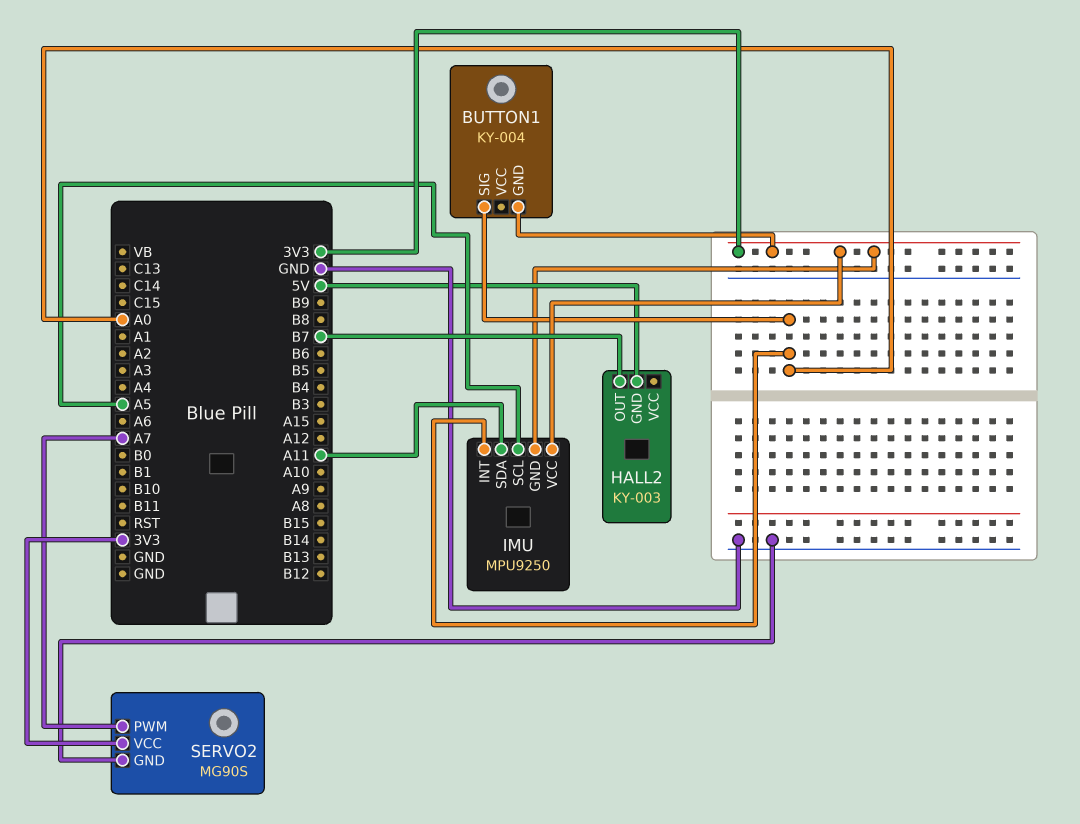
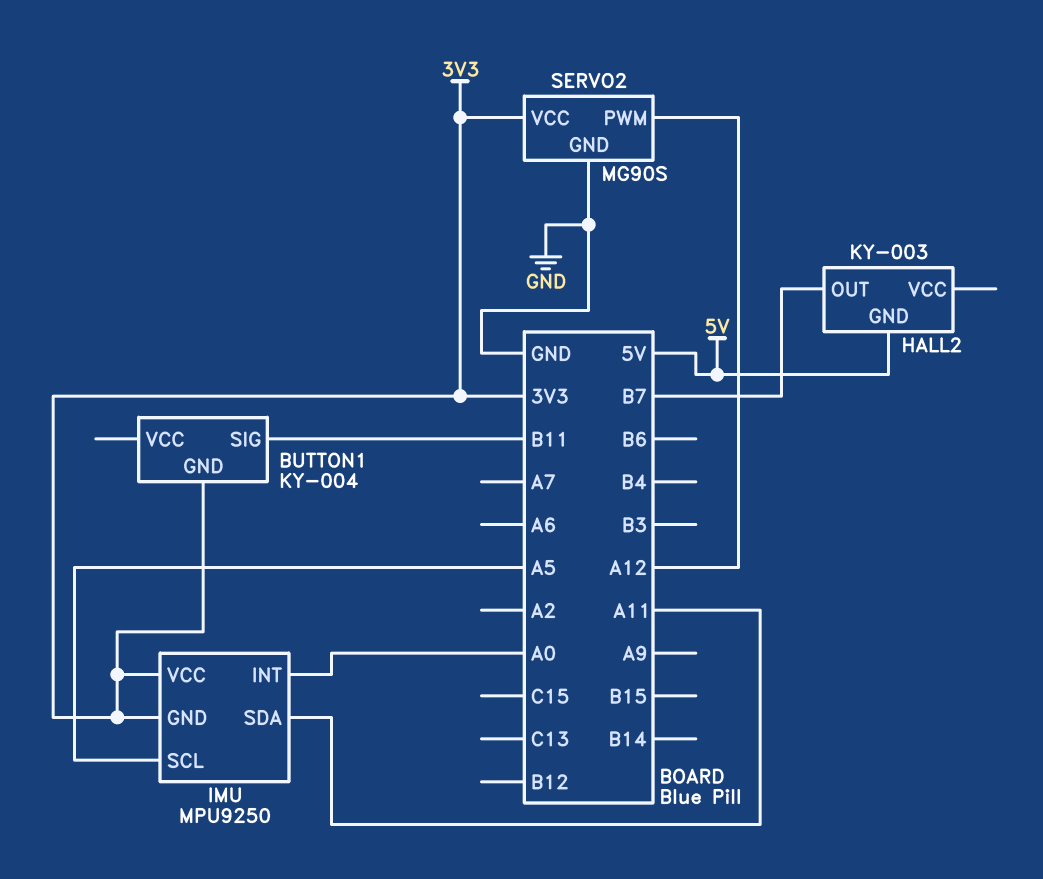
BUTTON1 pin SIG: A0 -> B11
SERVO2 pin PWM: A7 -> A12

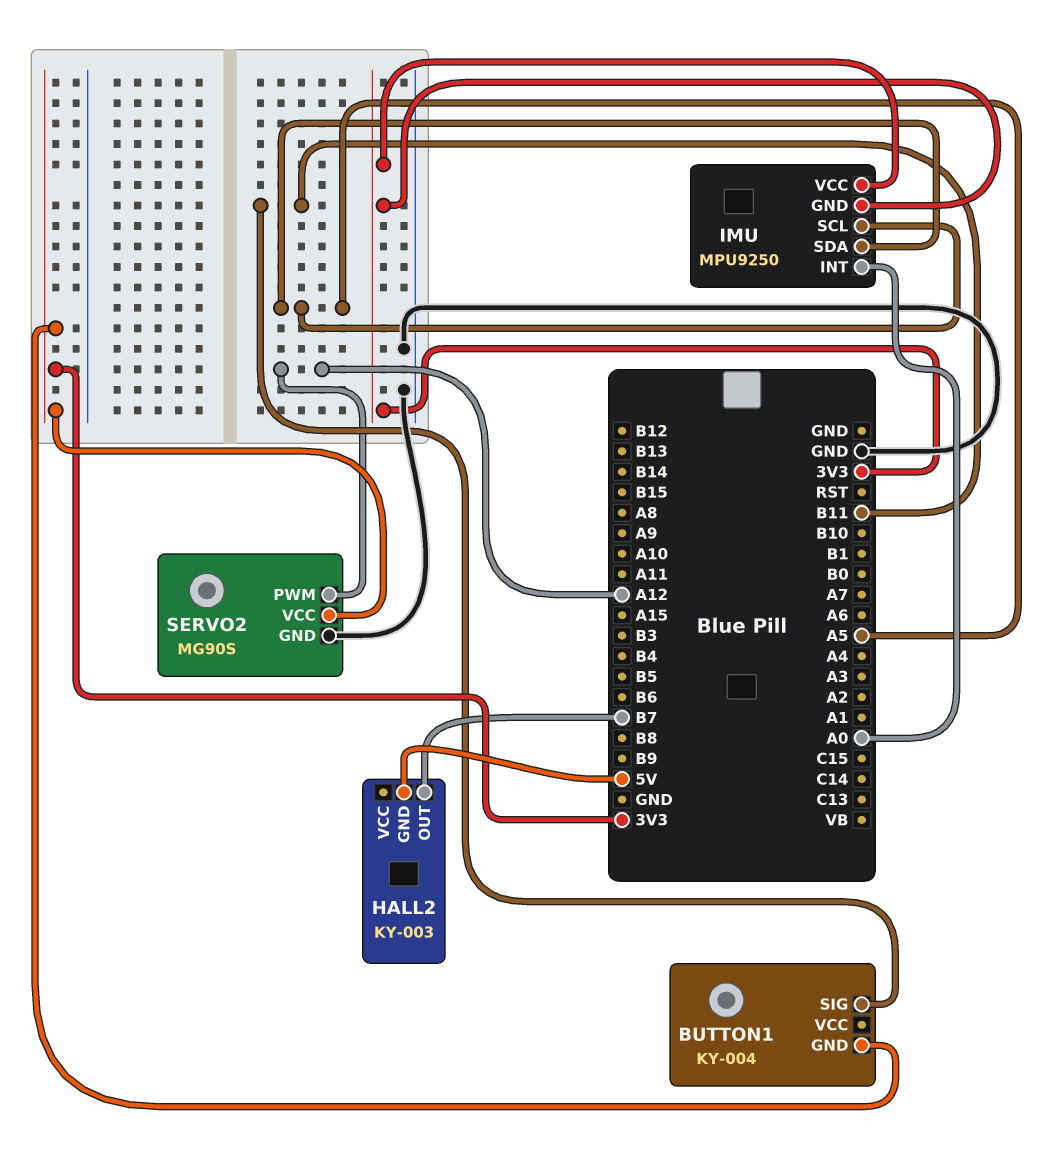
IMU pin SDA: A11 -> A5

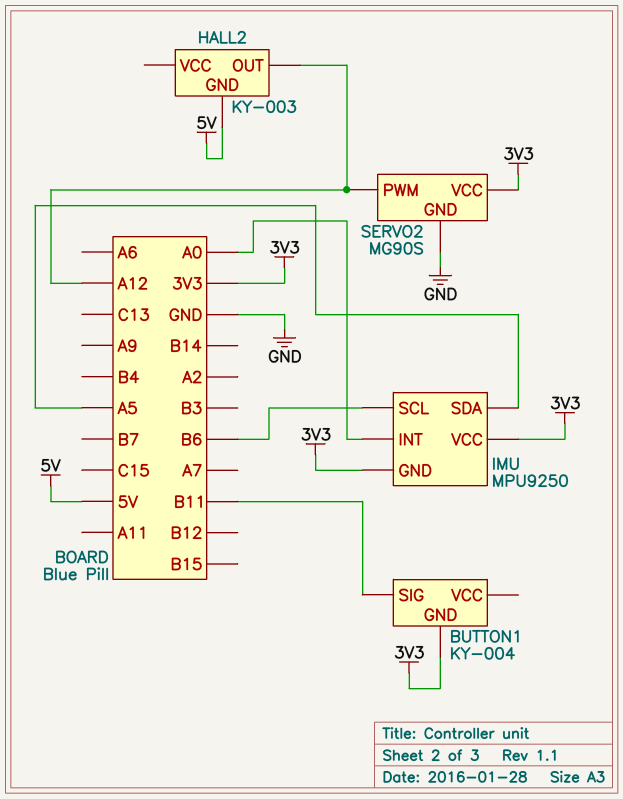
HALL2 pin OUT: B7 -> A12
IMU pin SCL: A5 -> B6

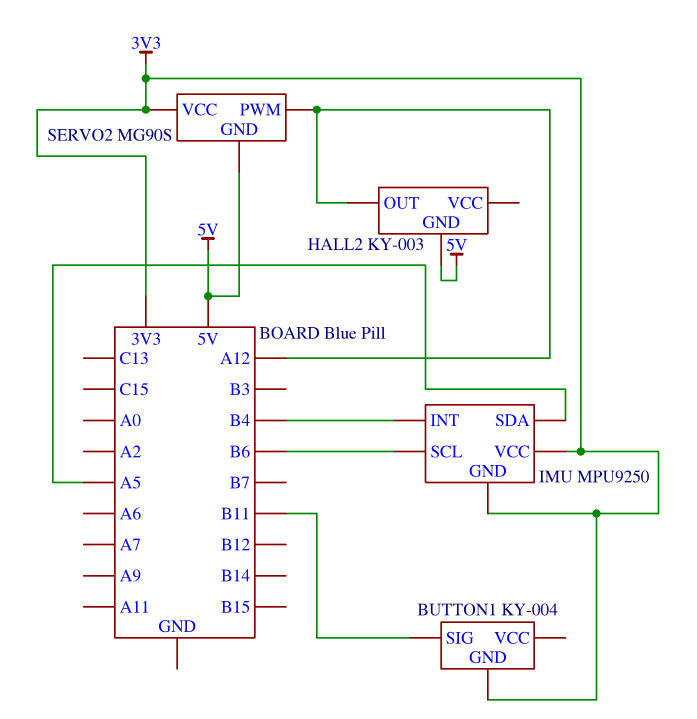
IMU pin INT: A0 -> B4
SERVO2 pin GND: GND -> 5V

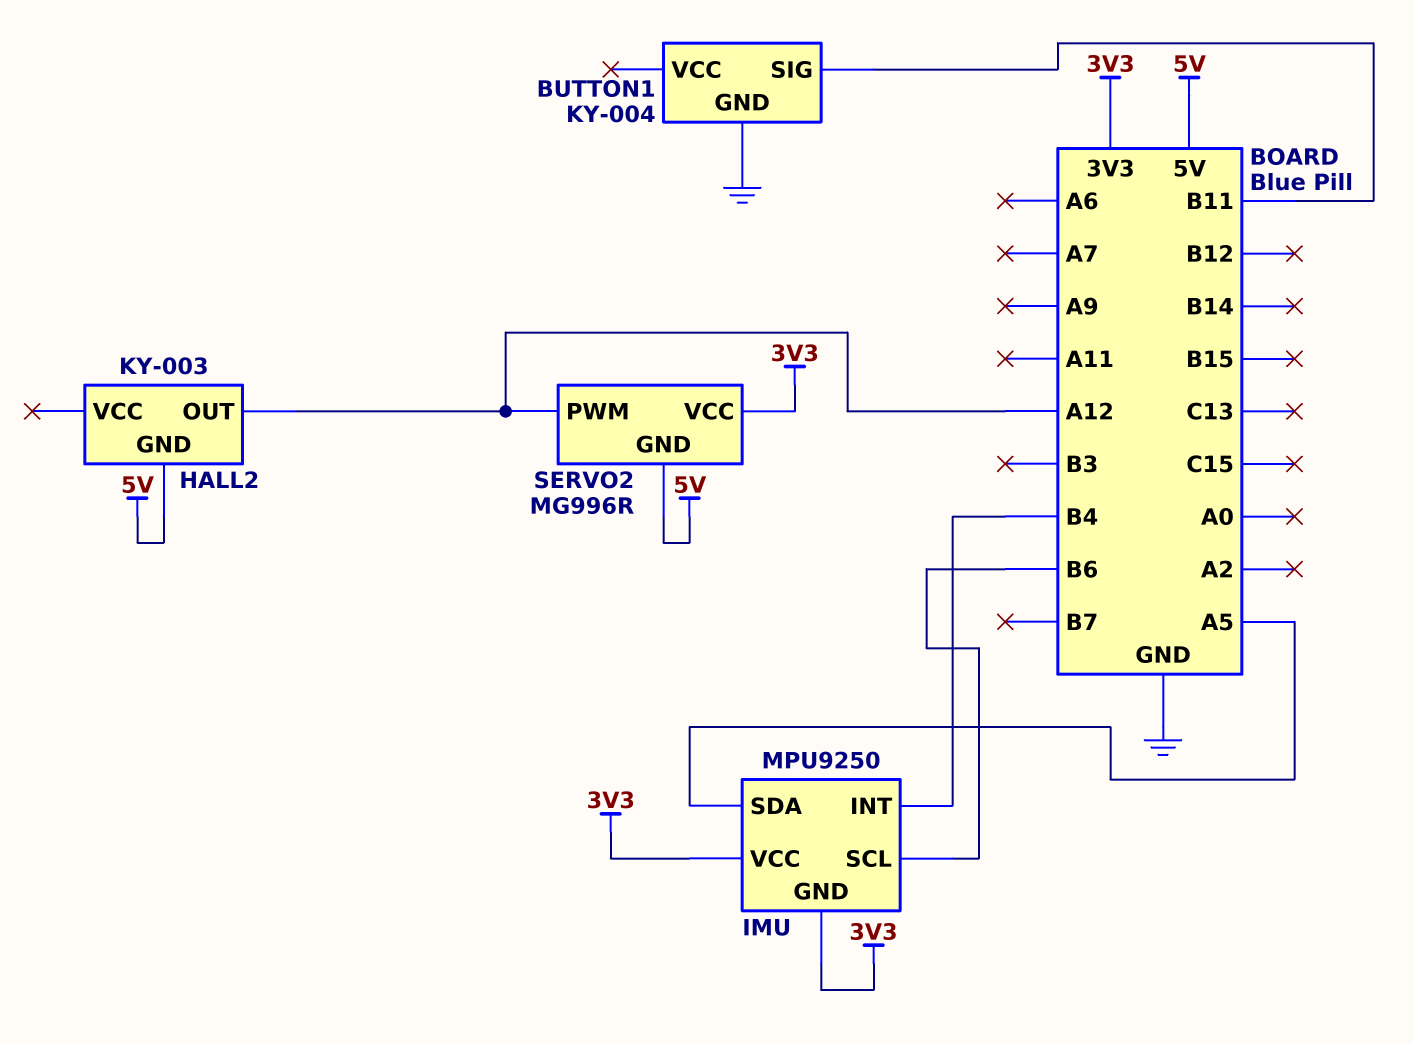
BUTTON1 pin GND: 3V3 -> GND
SERVO2: MG90S -> MG996R

